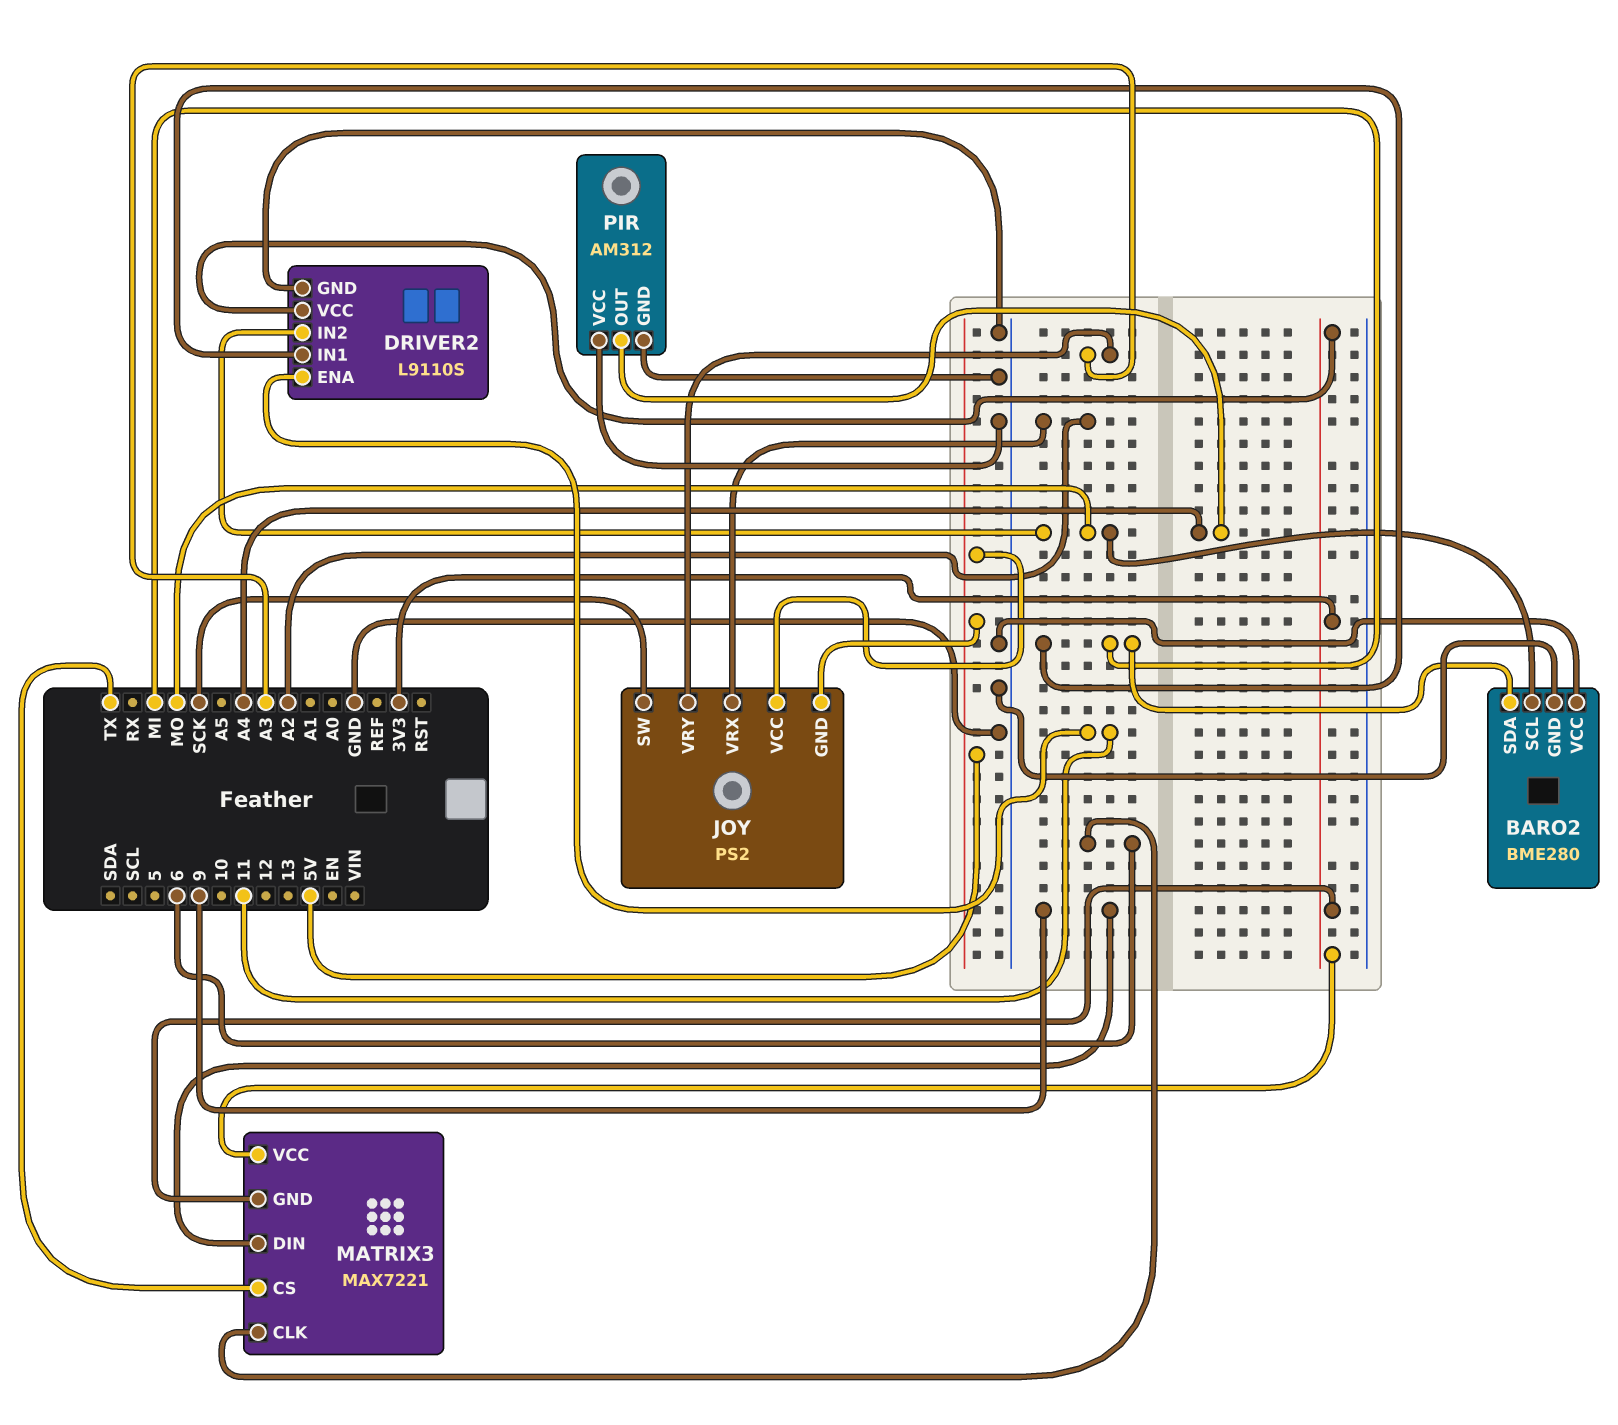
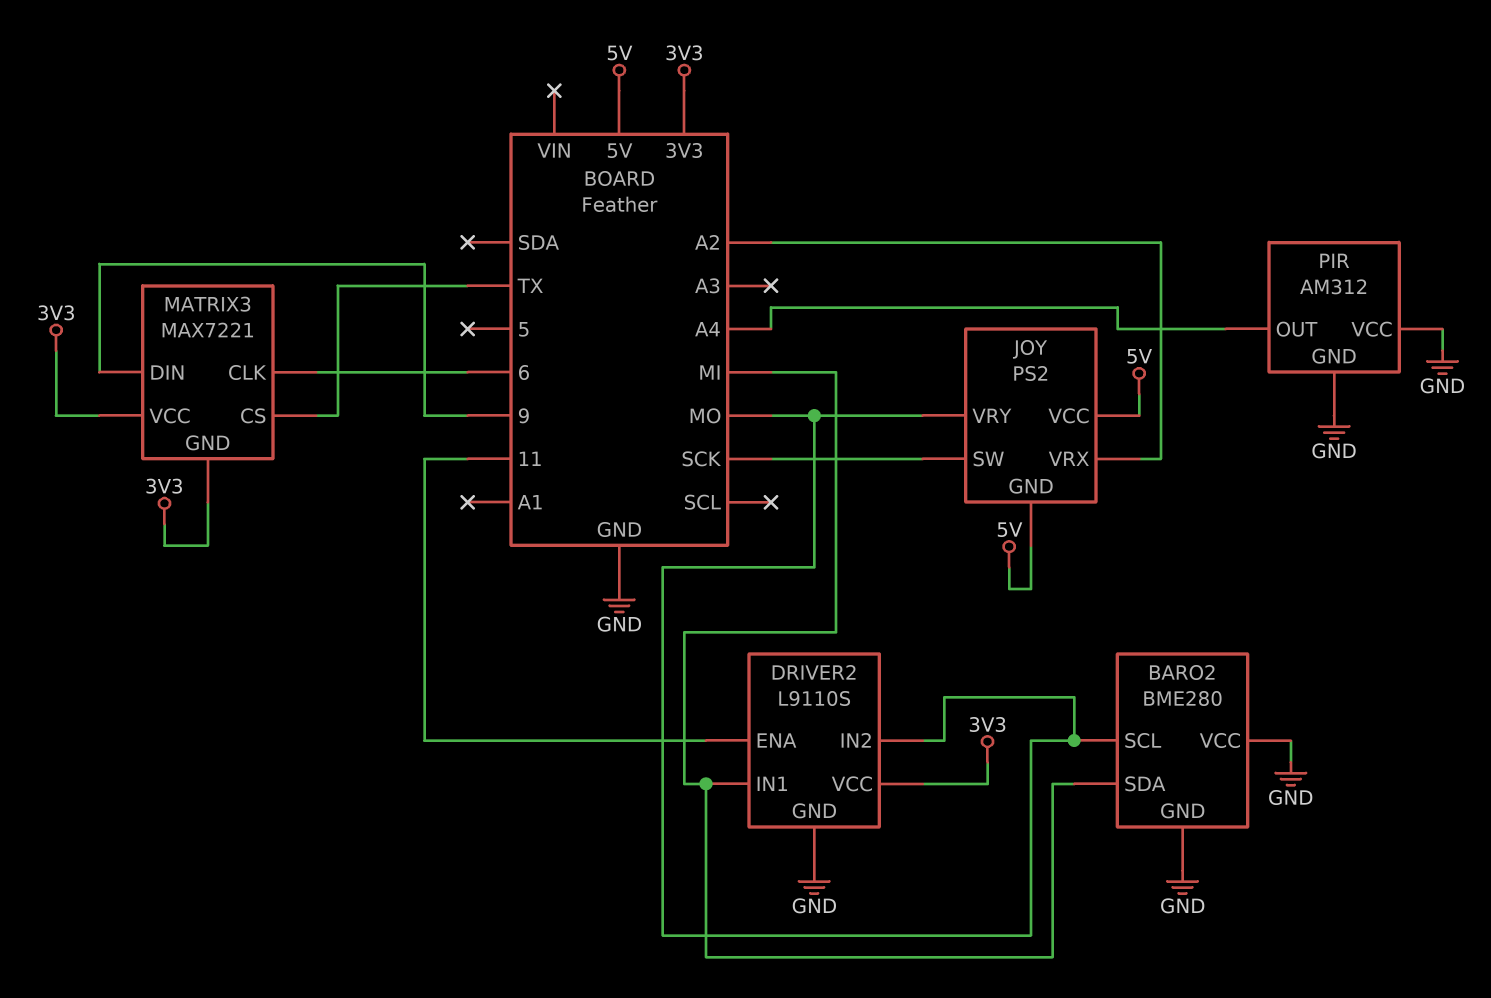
JOY pin VRY: A3 -> MO

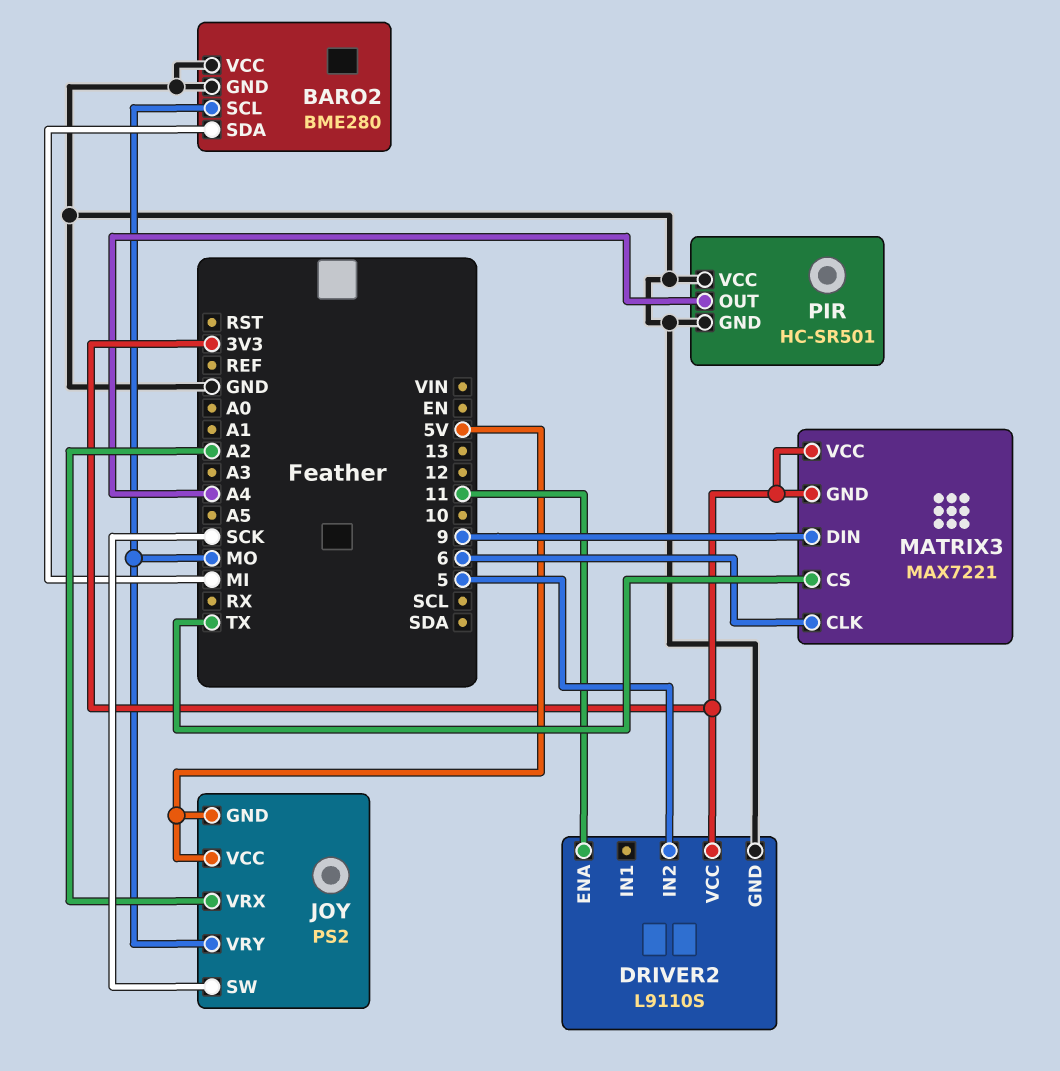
DRIVER2 pin IN1: MI -> none
DRIVER2 pin IN2: MO -> 5
PIR: AM312 -> HC-SR501

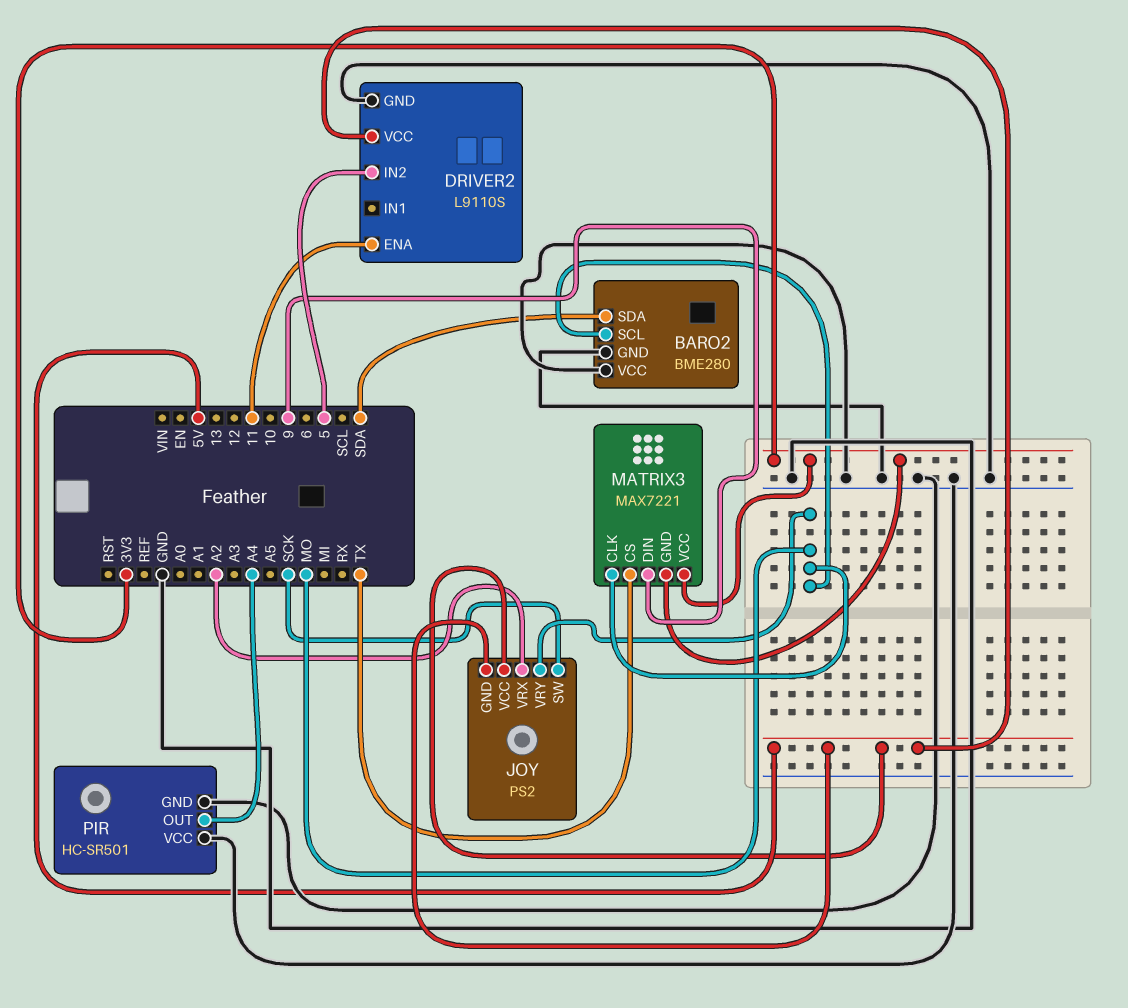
BARO2 pin SDA: MI -> SDA
DRIVER2 pin VCC: 3V3 -> 5V
MATRIX3 pin CLK: 6 -> MO

